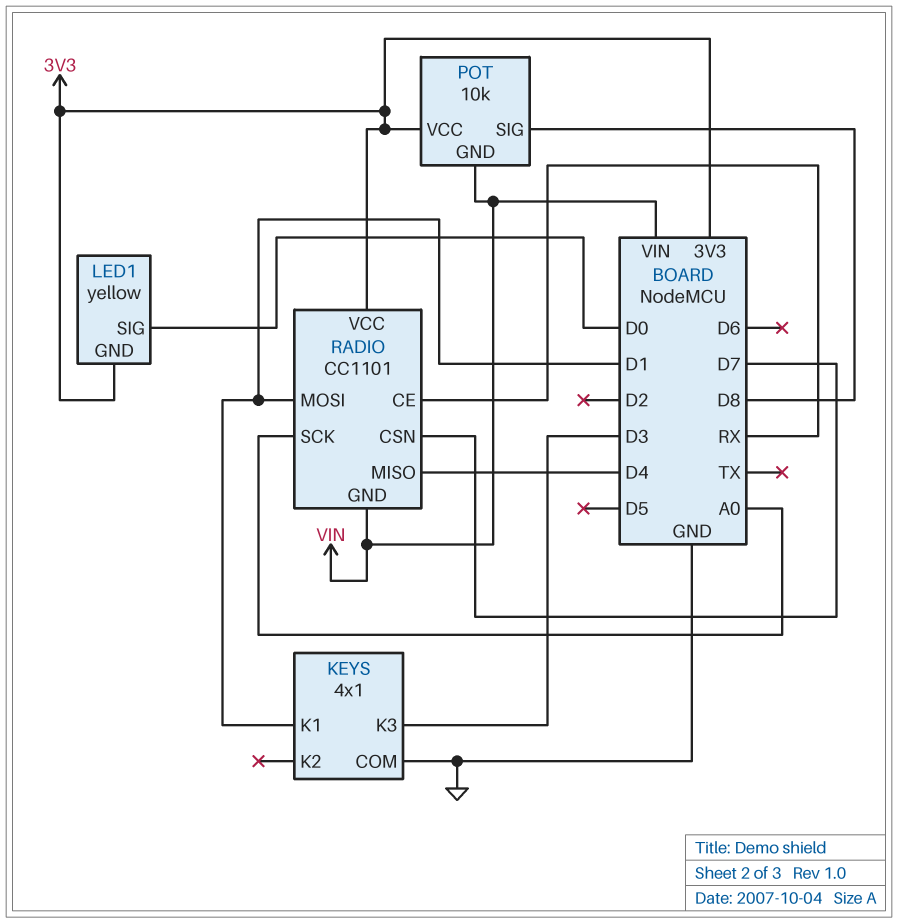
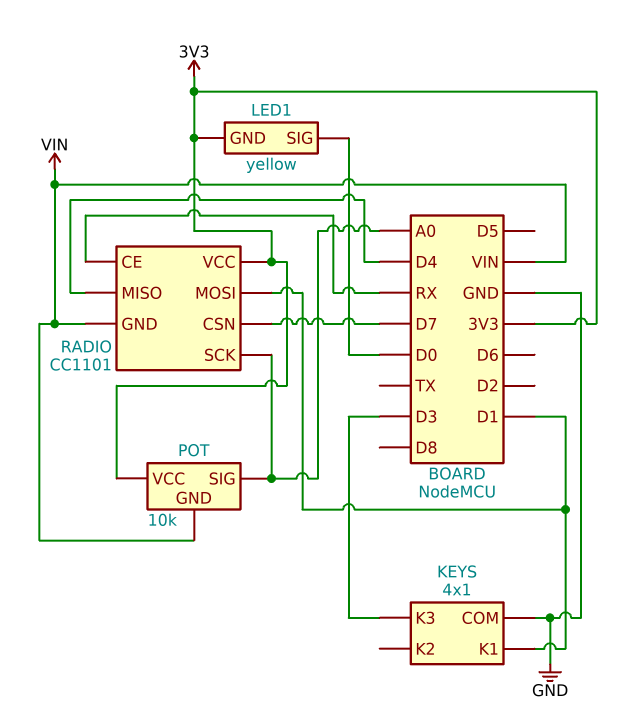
POT pin SIG: D8 -> A0

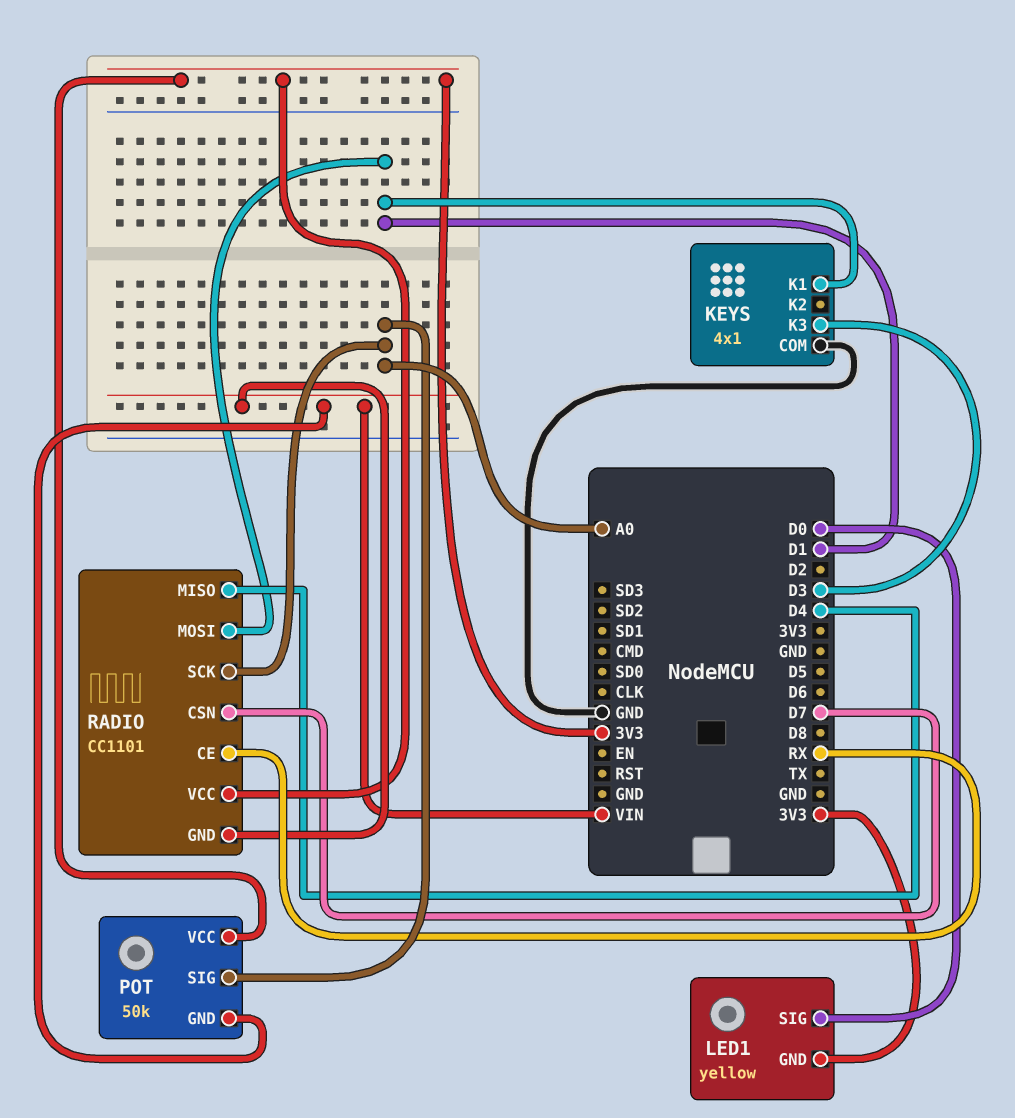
POT: 10k -> 50k

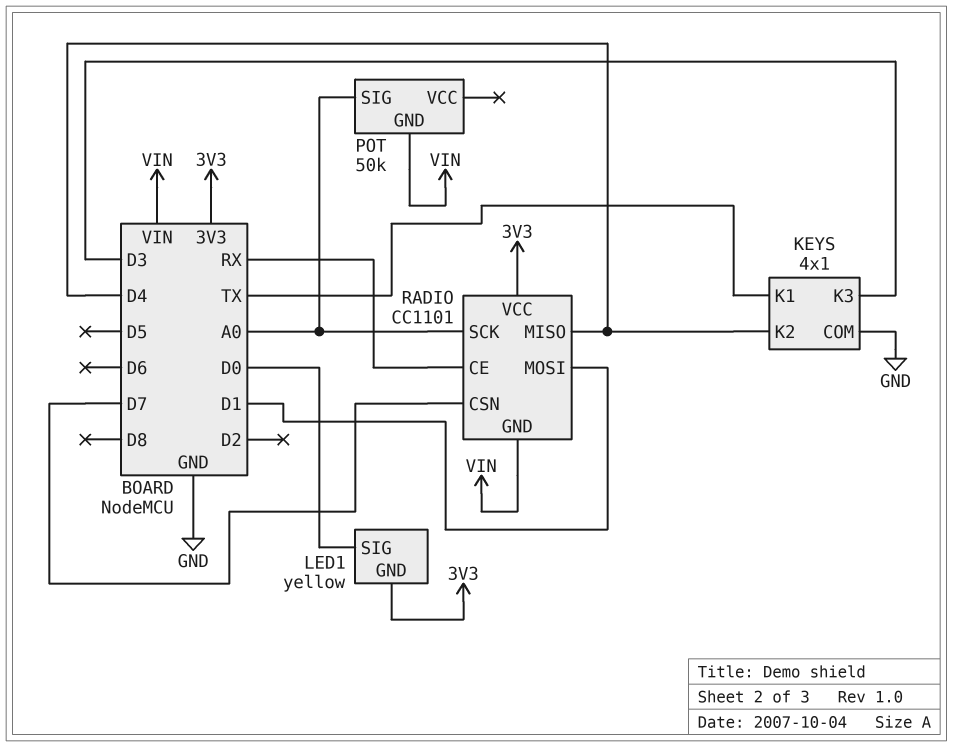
KEYS pin K1: D1 -> TX
KEYS pin K2: none -> D4
POT pin VCC: 3V3 -> none

